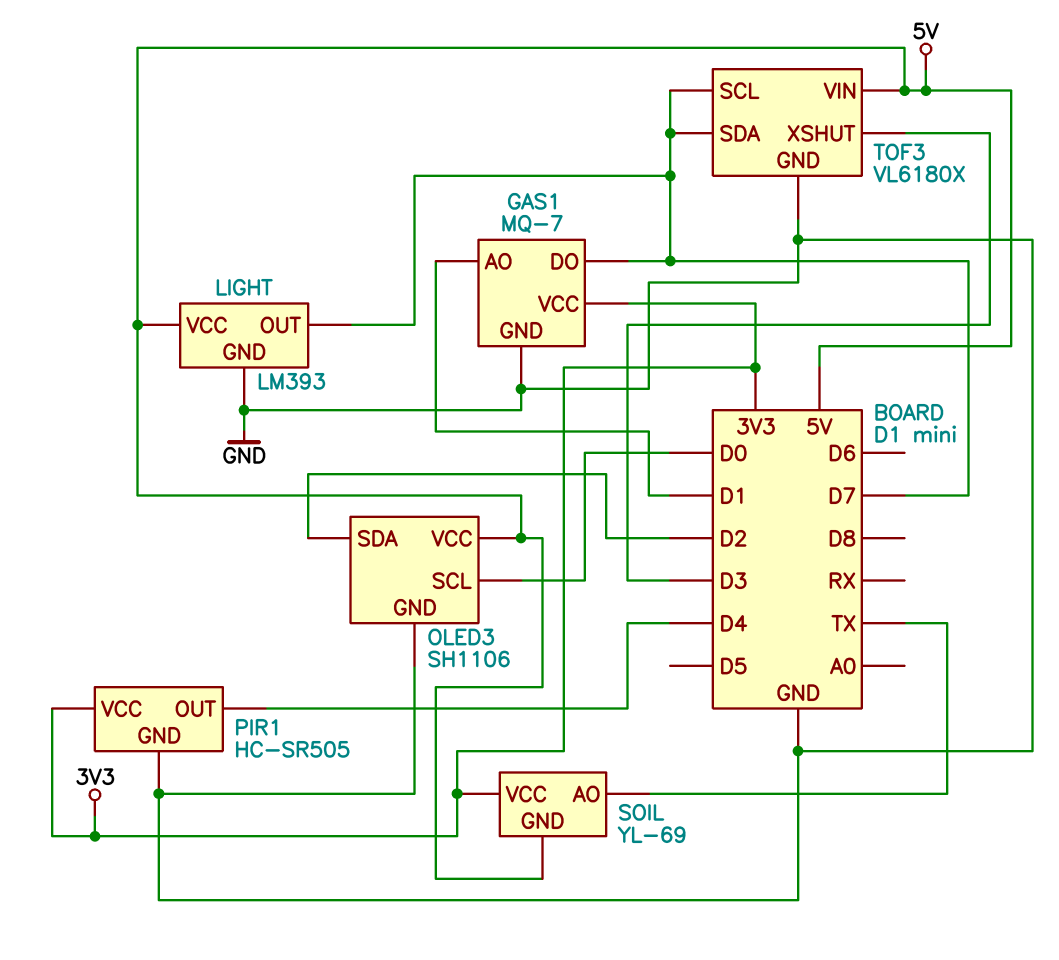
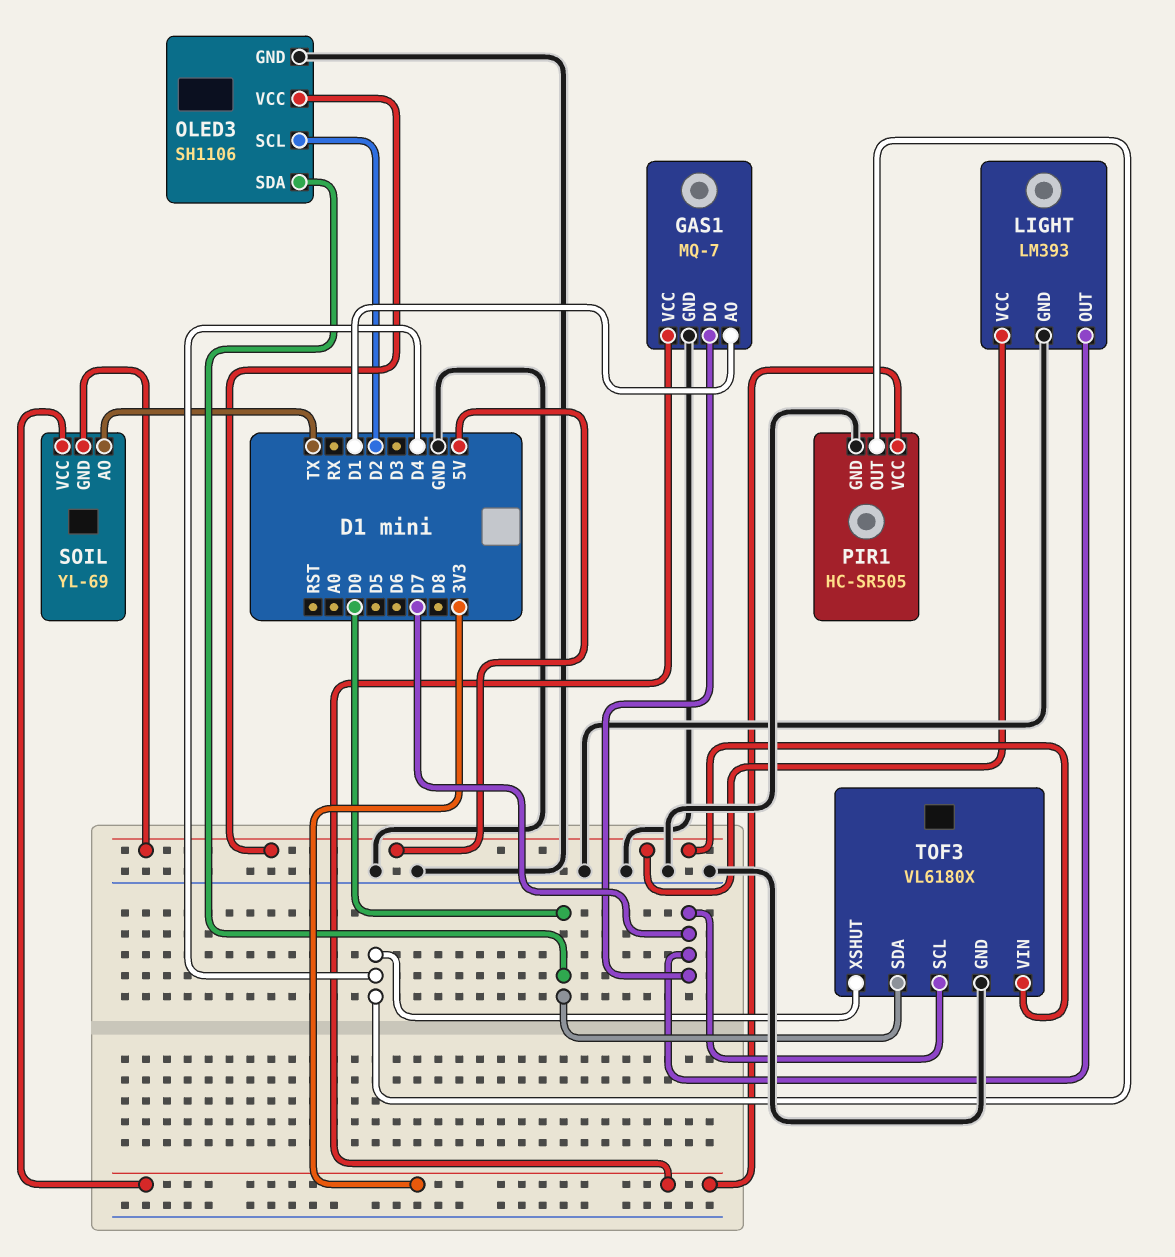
OLED3 pin SCL: D0 -> D2
OLED3 pin SDA: D2 -> D0
TOF3 pin SDA: D7 -> D0
TOF3 pin XSHUT: D3 -> D4

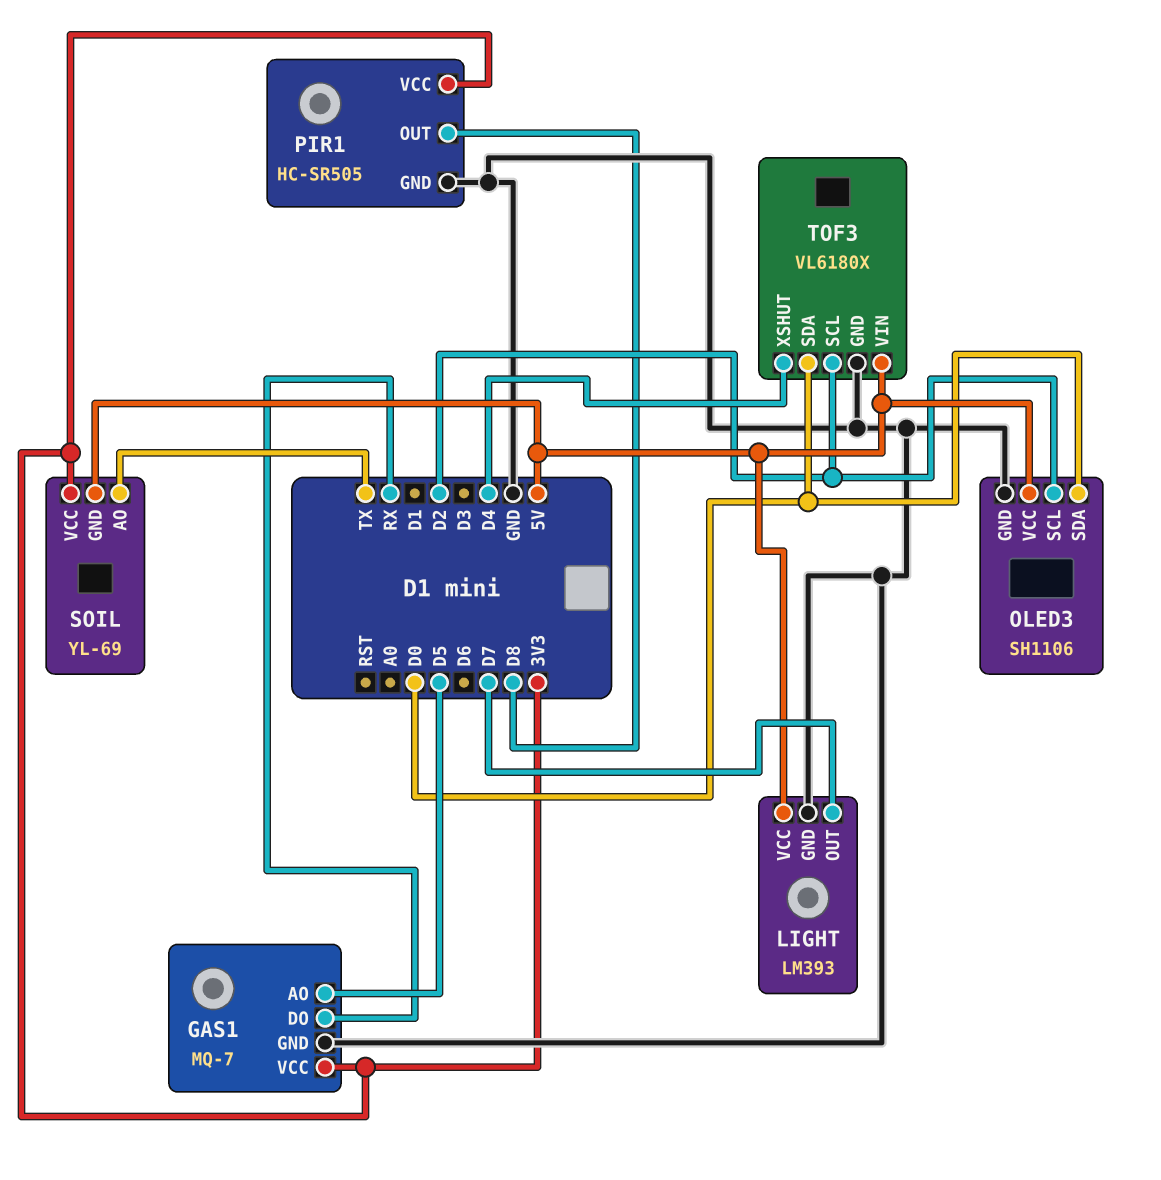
GAS1 pin AO: D1 -> D5
GAS1 pin DO: D7 -> RX
PIR1 pin OUT: D4 -> D8
TOF3 pin SCL: D7 -> D2

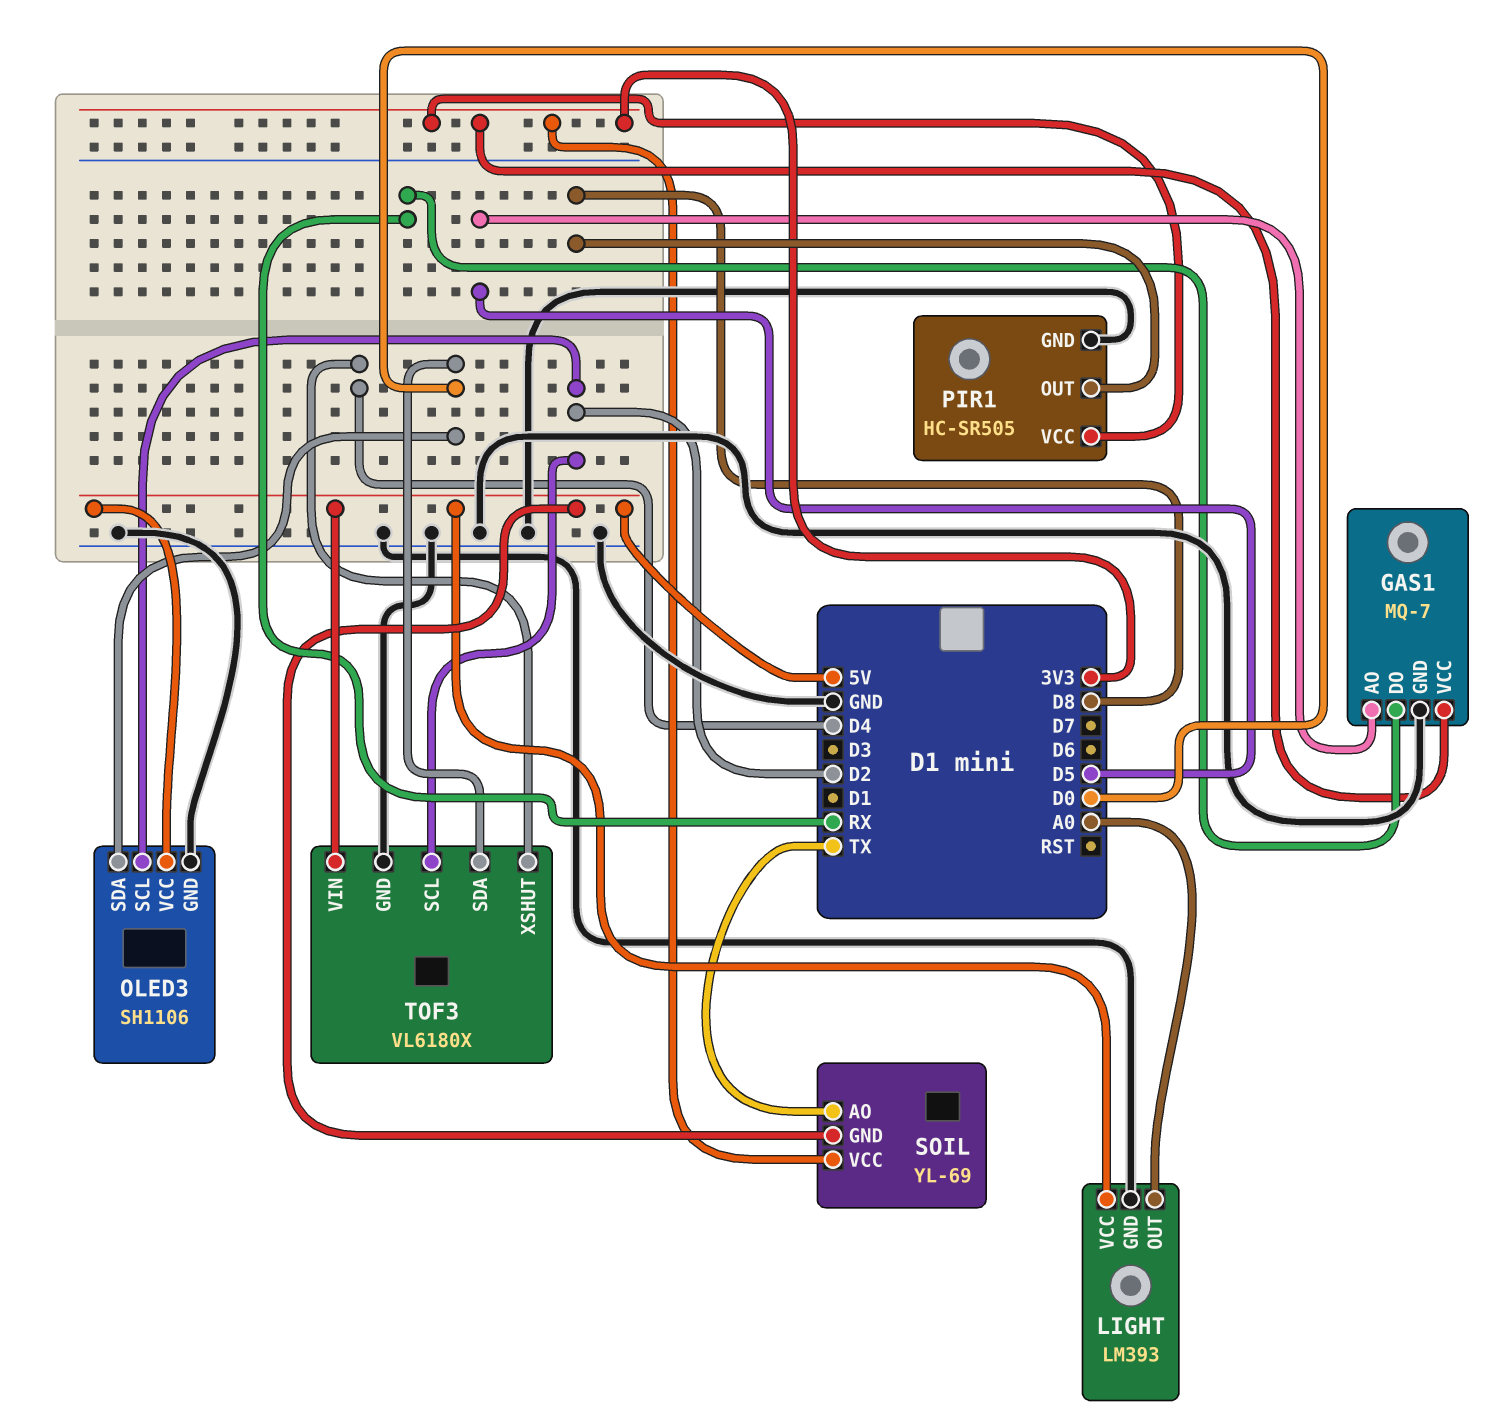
LIGHT pin OUT: D7 -> A0

